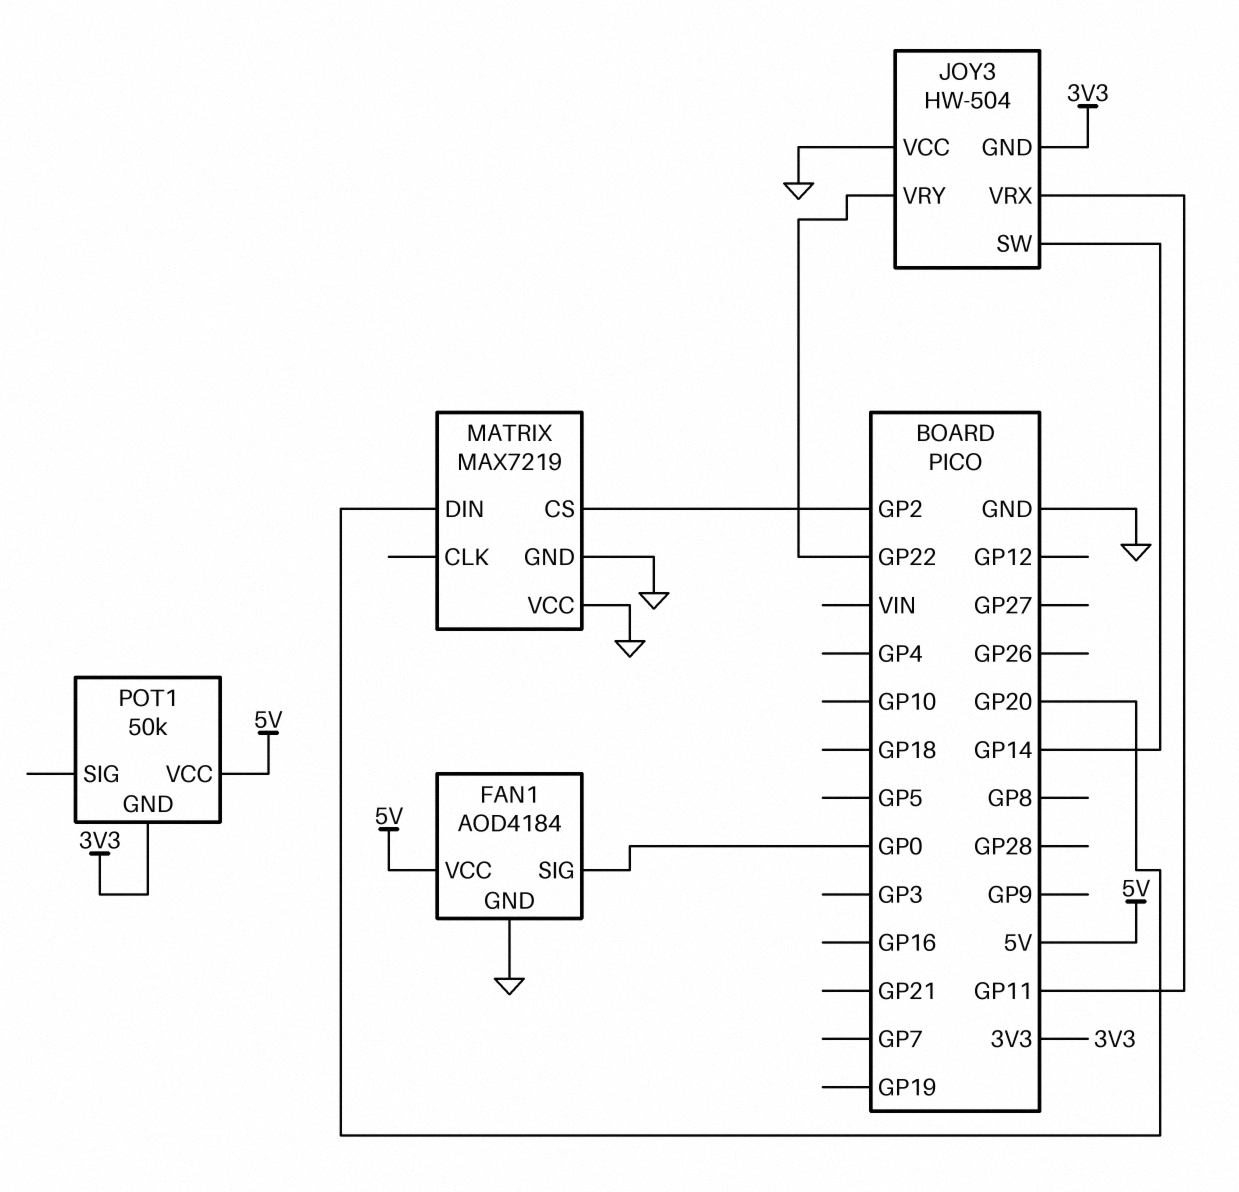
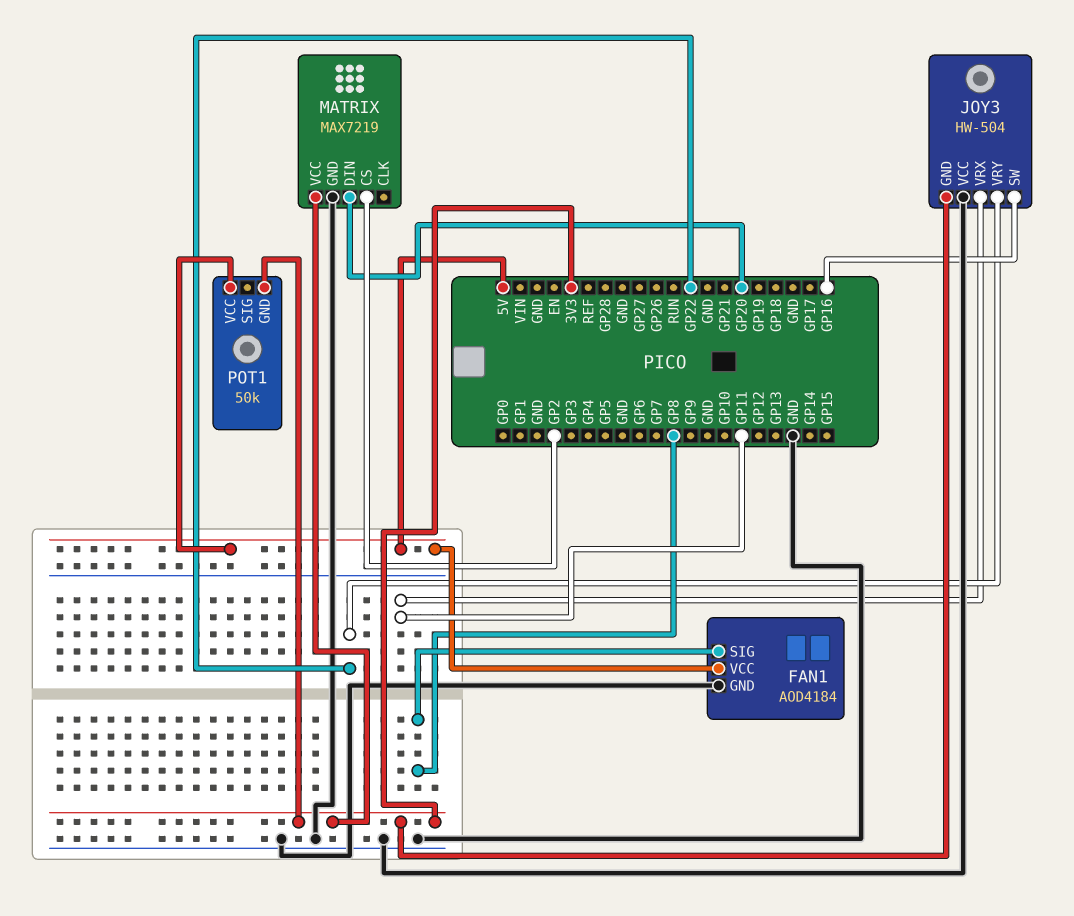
FAN1 pin SIG: GP0 -> GP8
JOY3 pin SW: GP14 -> GP16
MATRIX pin VCC: GND -> 3V3

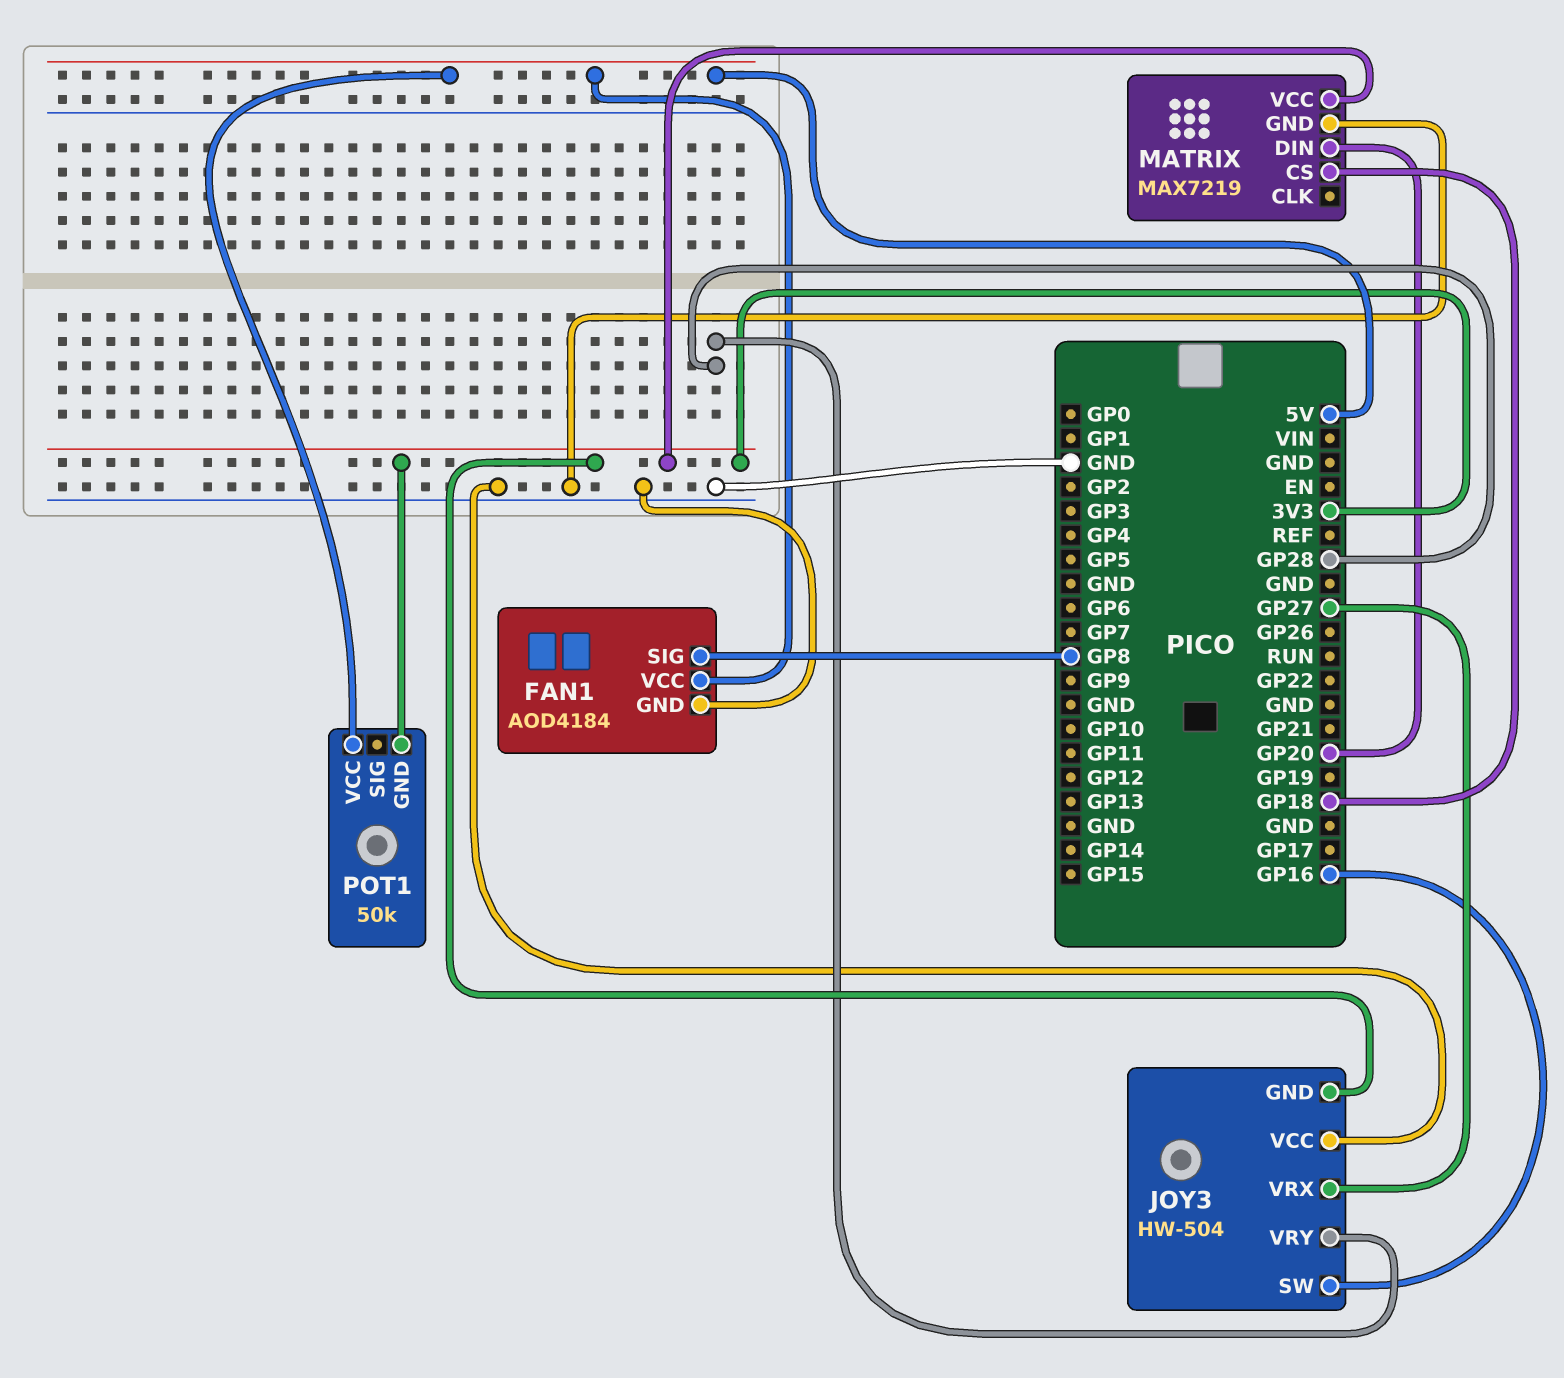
JOY3 pin VRX: GP11 -> GP27
JOY3 pin VRY: GP22 -> GP28
MATRIX pin CS: GP2 -> GP18

